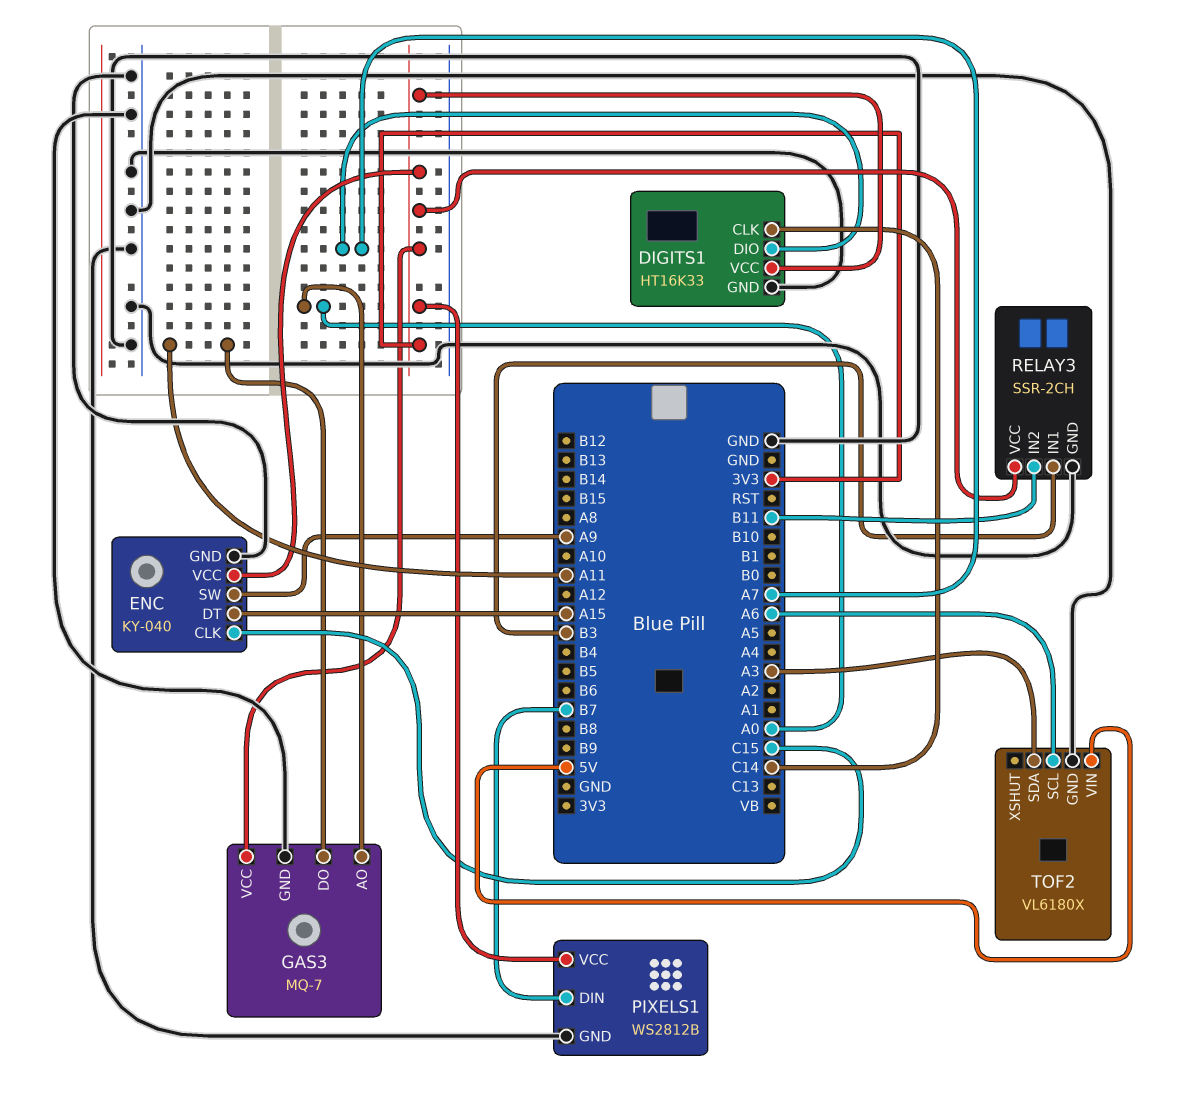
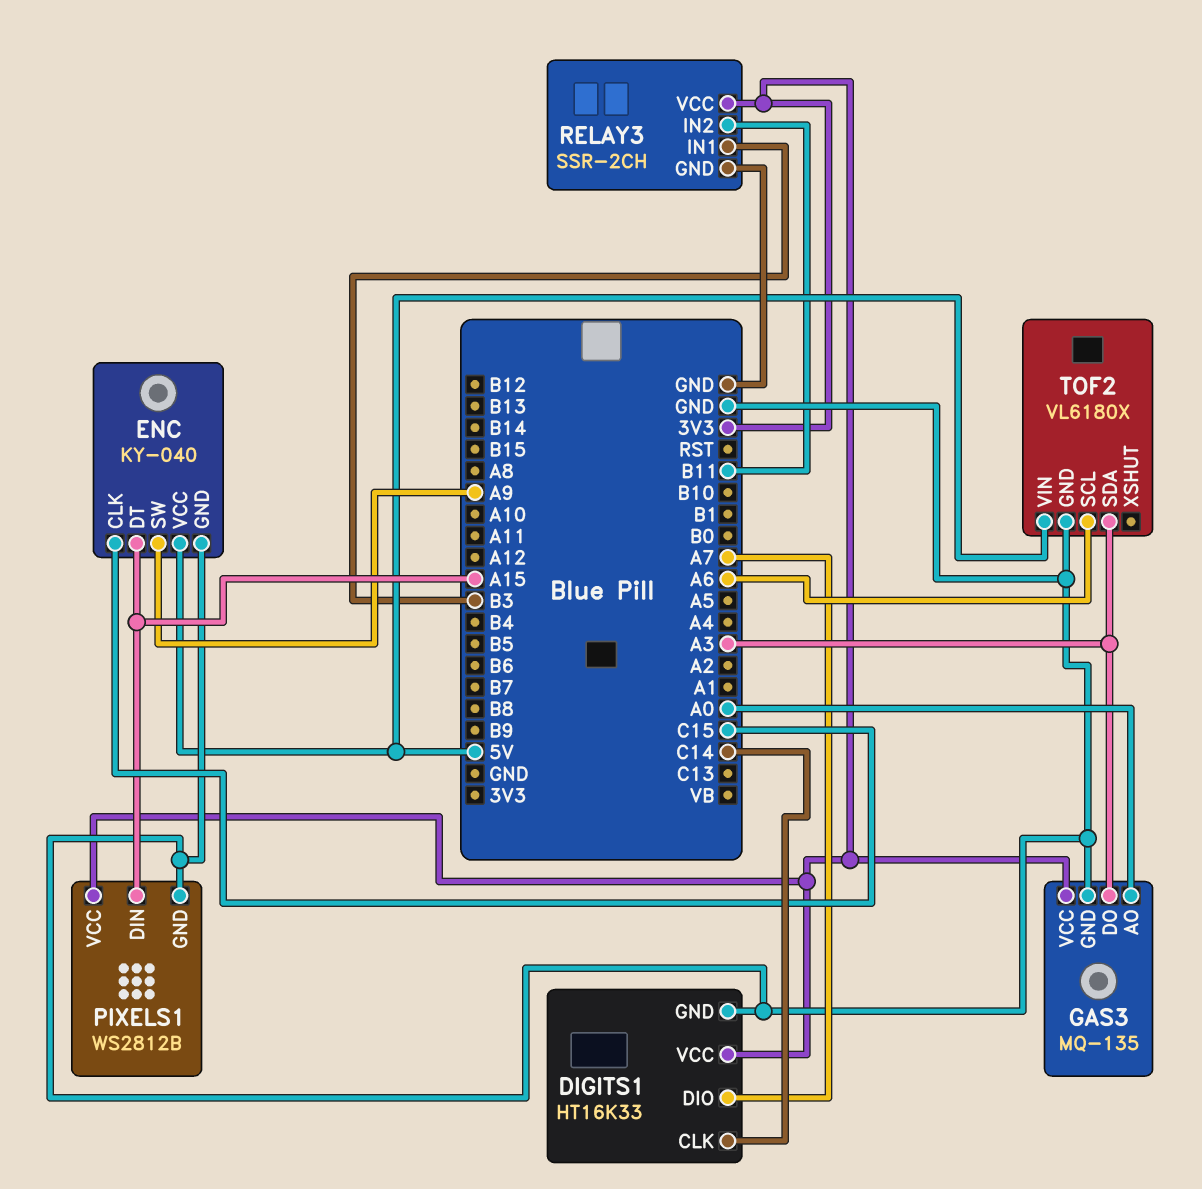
ENC pin VCC: 3V3 -> 5V
GAS3: MQ-7 -> MQ-135
GAS3 pin DO: A11 -> A3
PIXELS1 pin DIN: B7 -> A15

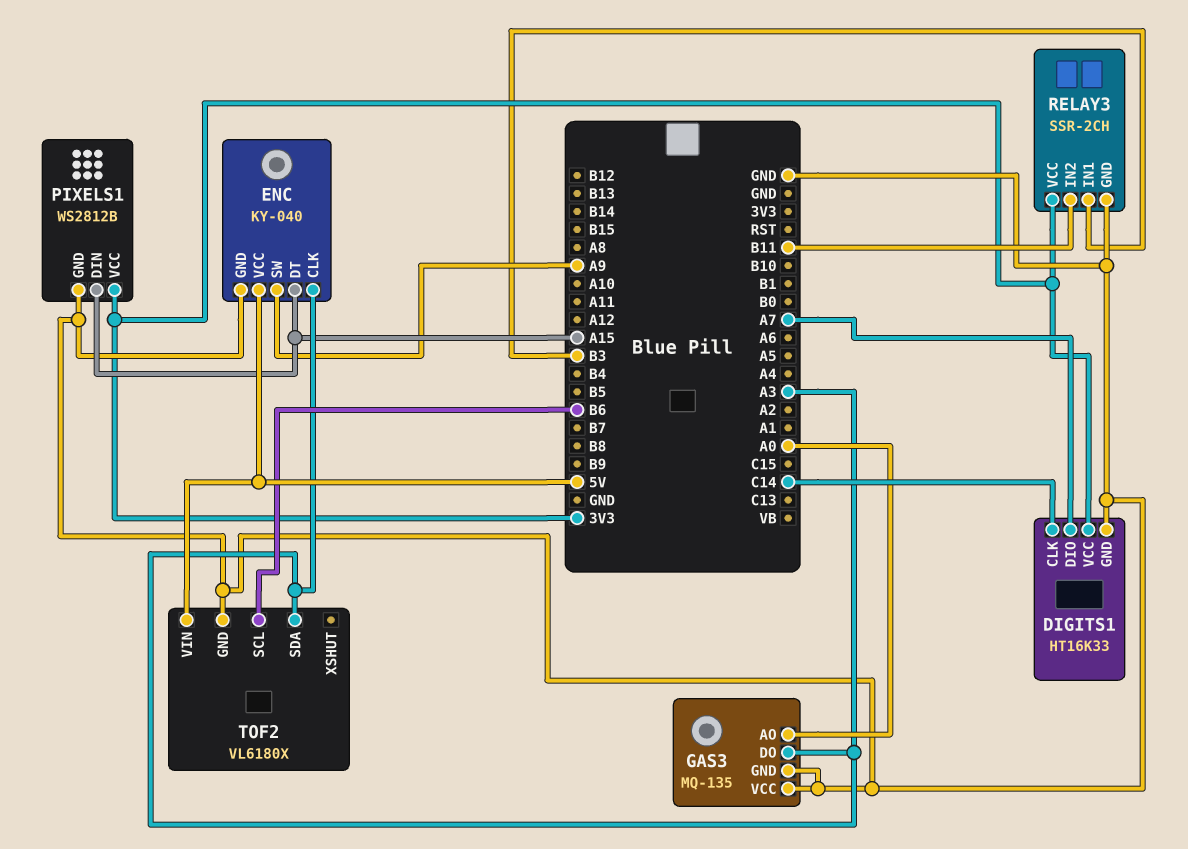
ENC pin CLK: C15 -> A3
GAS3 pin VCC: 3V3 -> GND
TOF2 pin SCL: A6 -> B6

